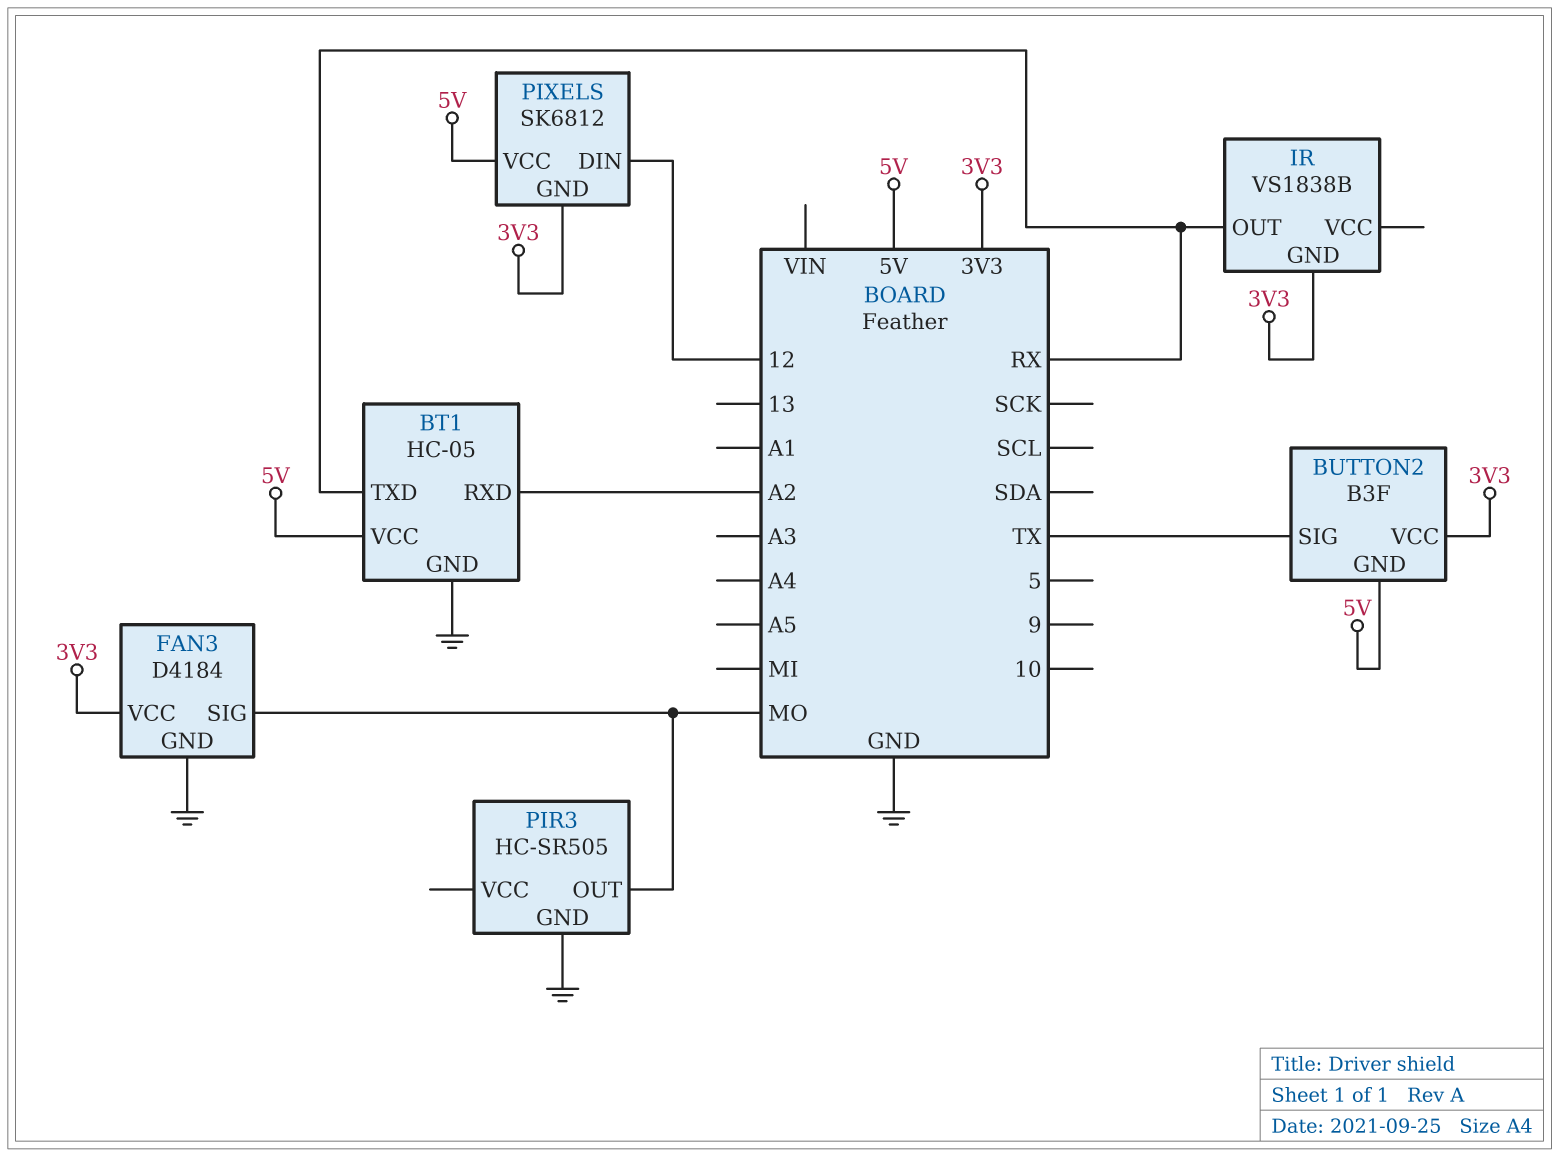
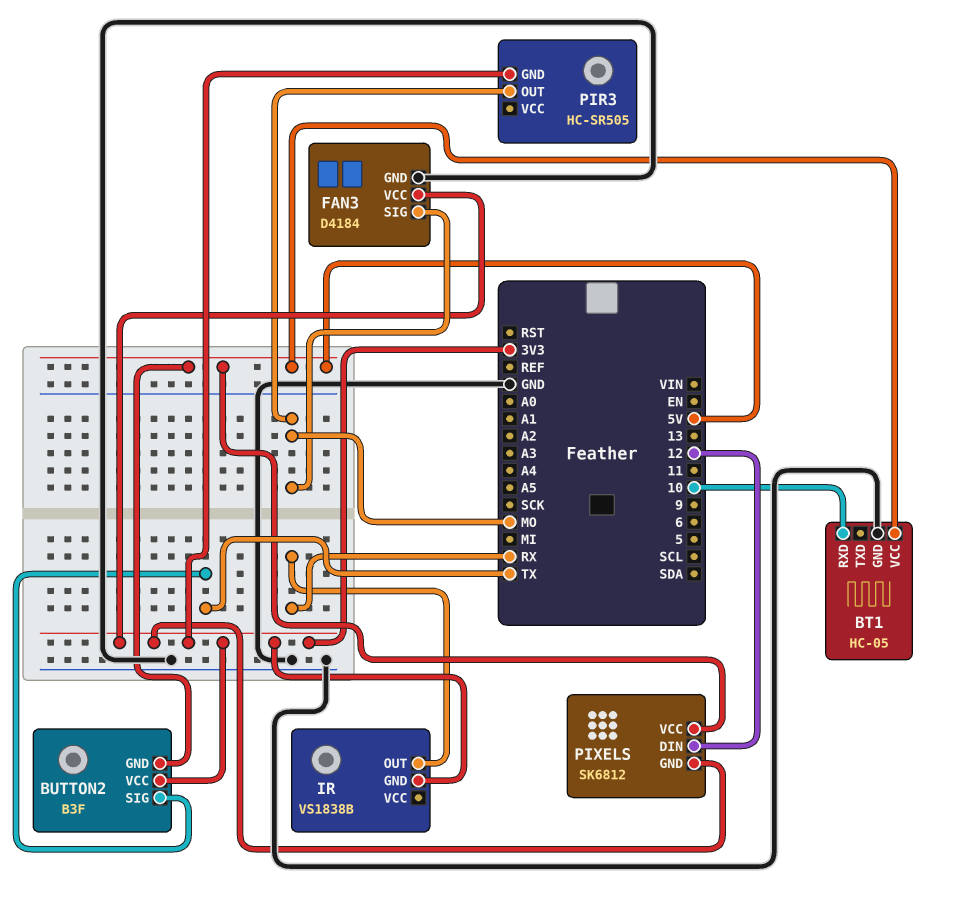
BT1 pin RXD: A2 -> 10
BT1 pin TXD: RX -> none
PIR3 pin GND: GND -> 3V3

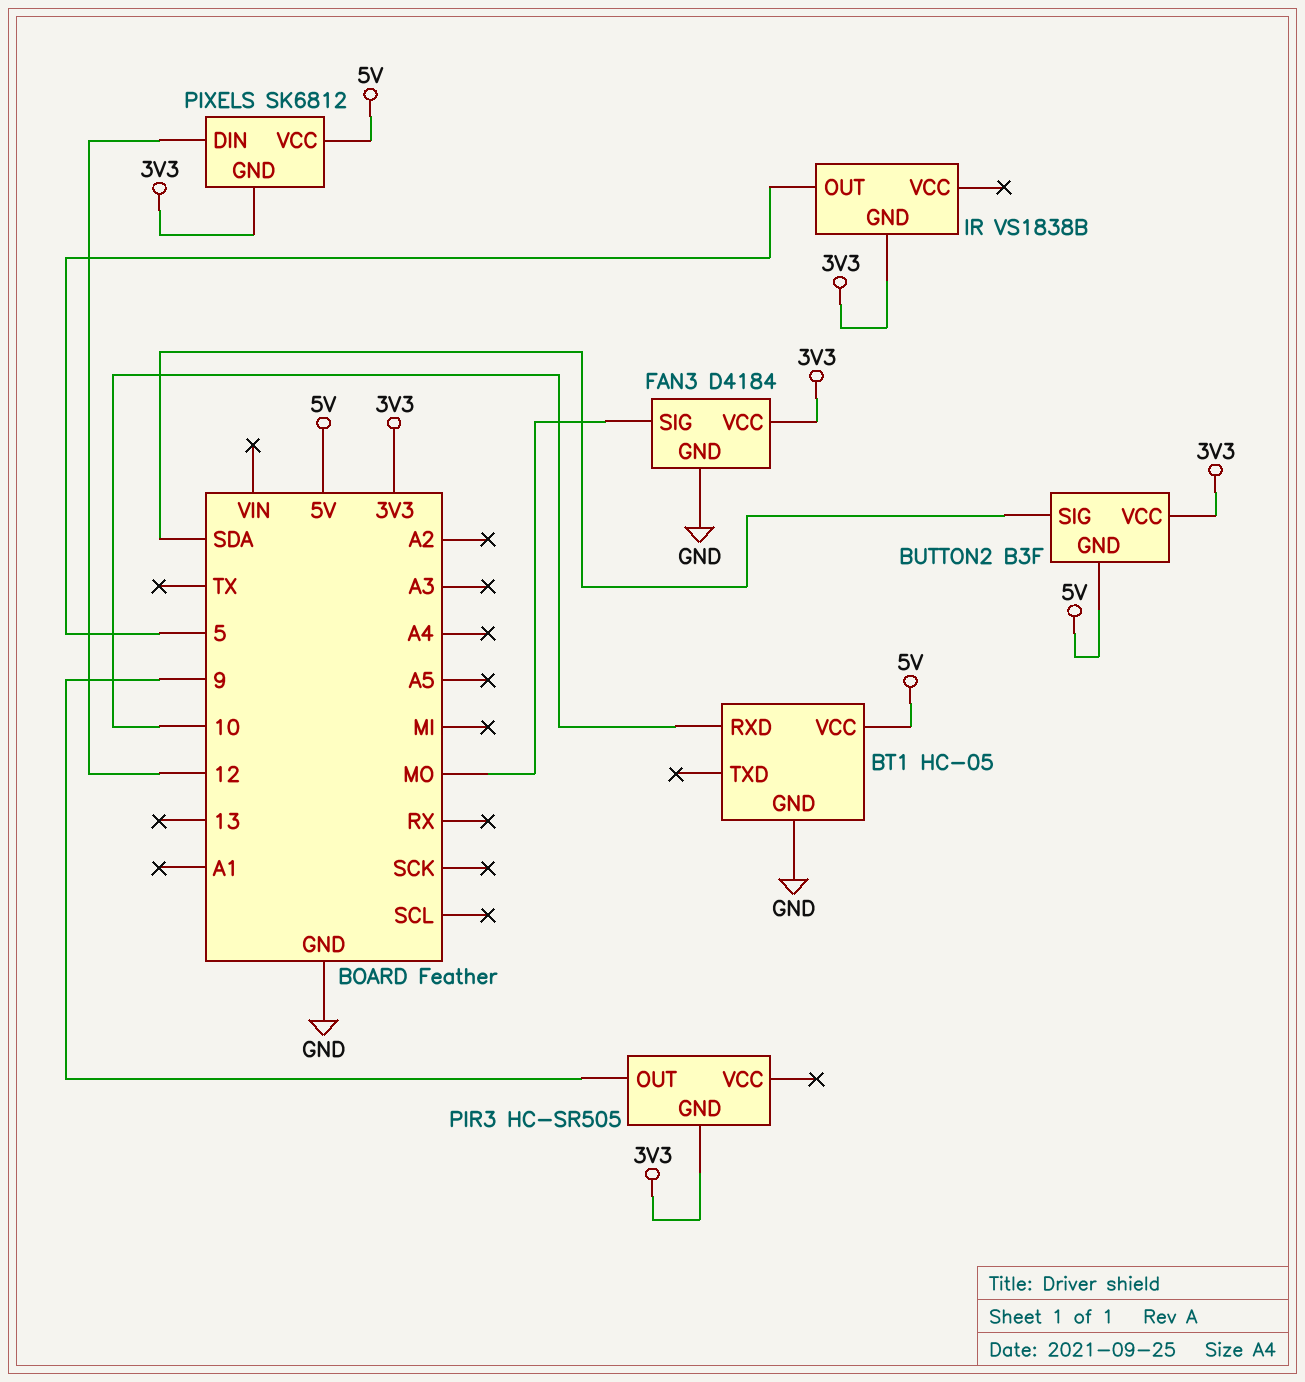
BUTTON2 pin SIG: TX -> SDA
IR pin OUT: RX -> 5
PIR3 pin OUT: MO -> 9

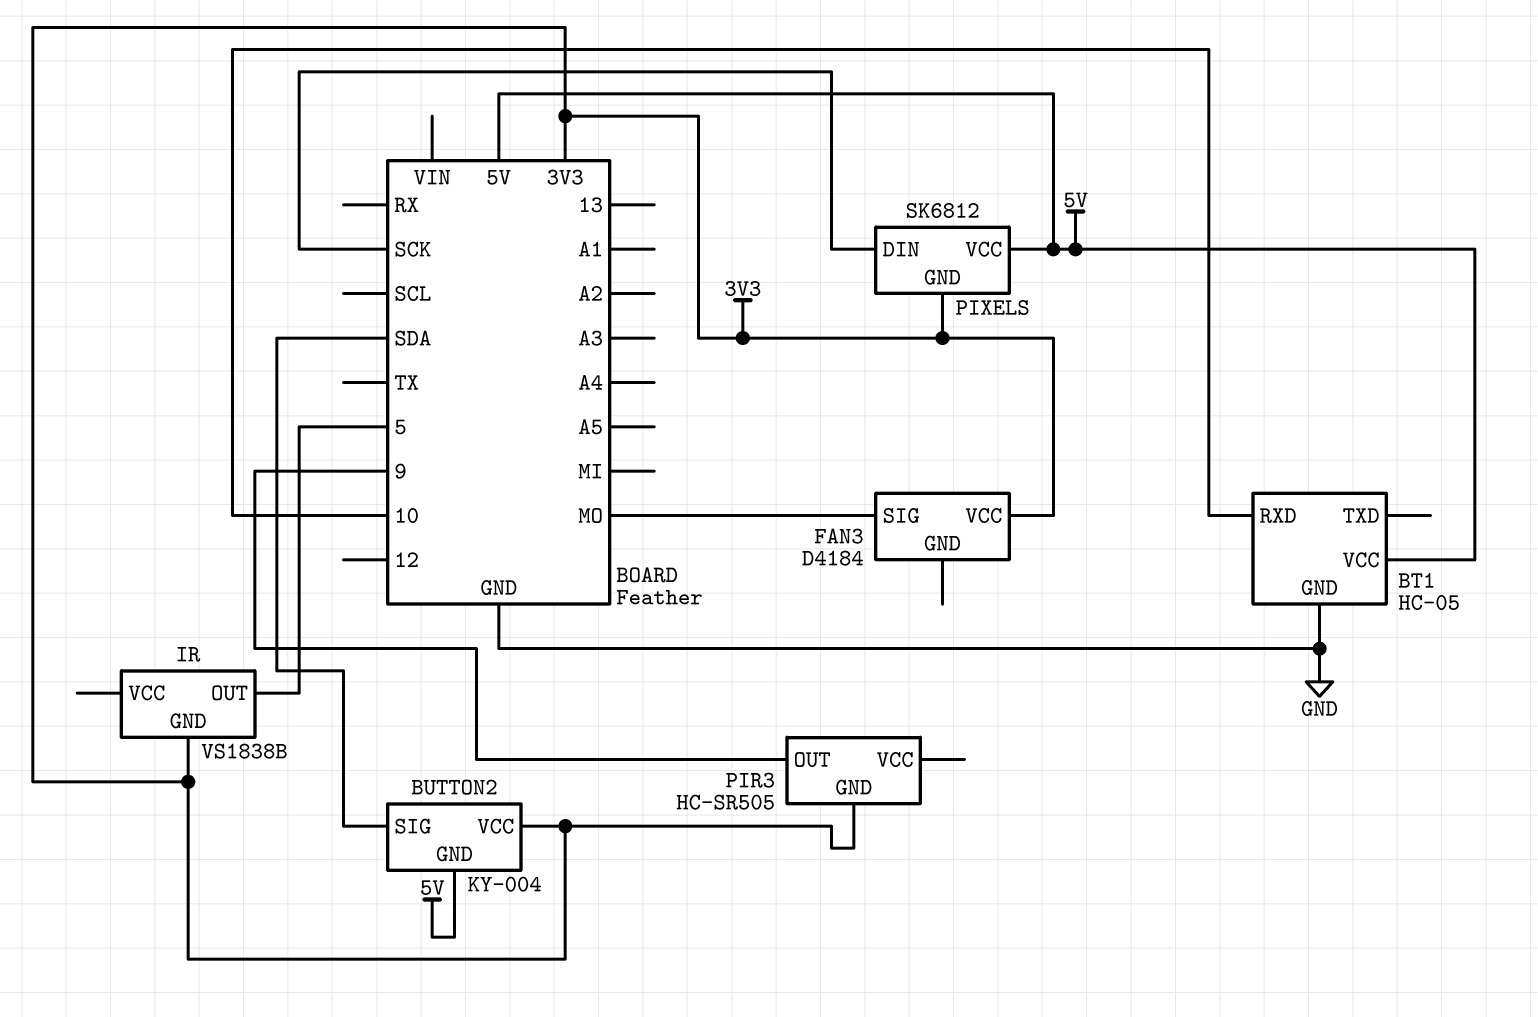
BUTTON2: B3F -> KY-004
FAN3 pin GND: GND -> none
PIXELS pin DIN: 12 -> SCK

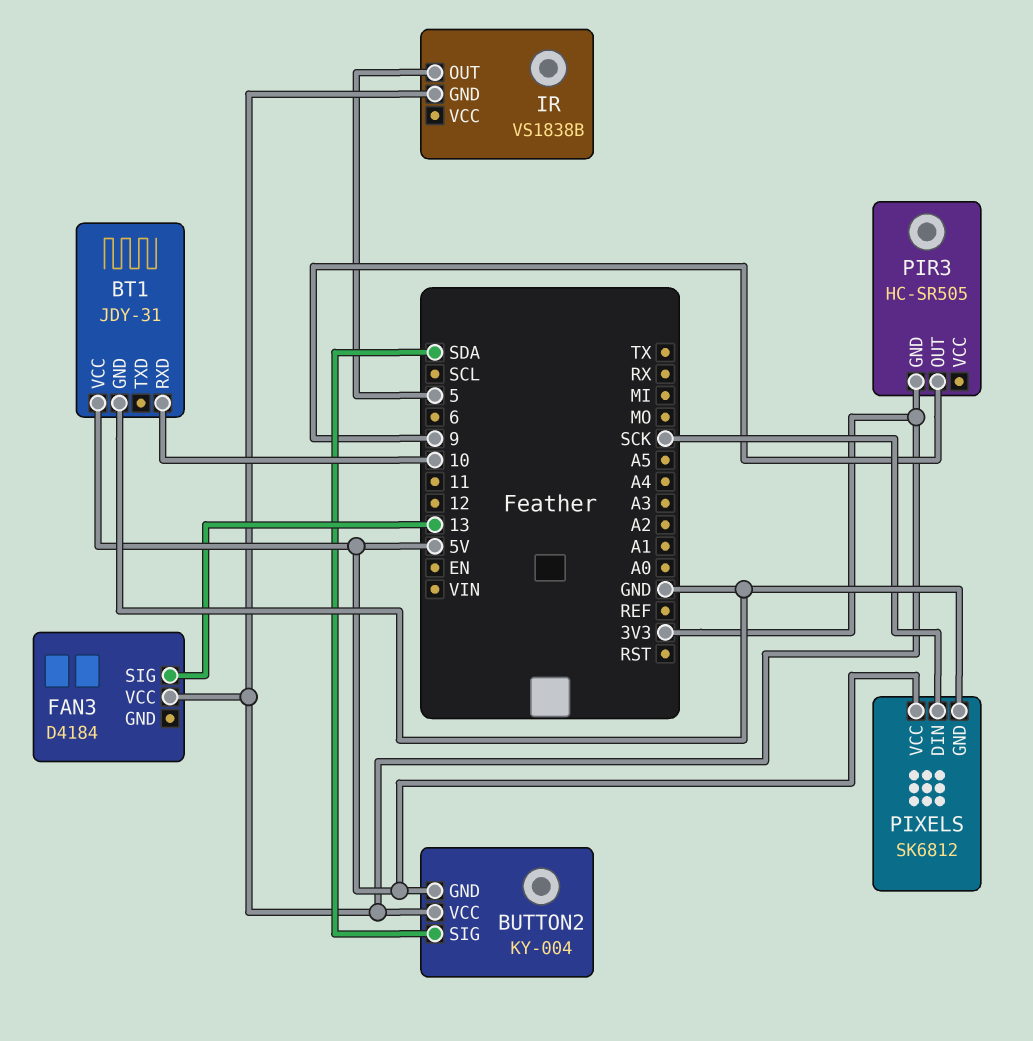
BT1: HC-05 -> JDY-31
FAN3 pin SIG: MO -> 13
PIXELS pin GND: 3V3 -> GND

